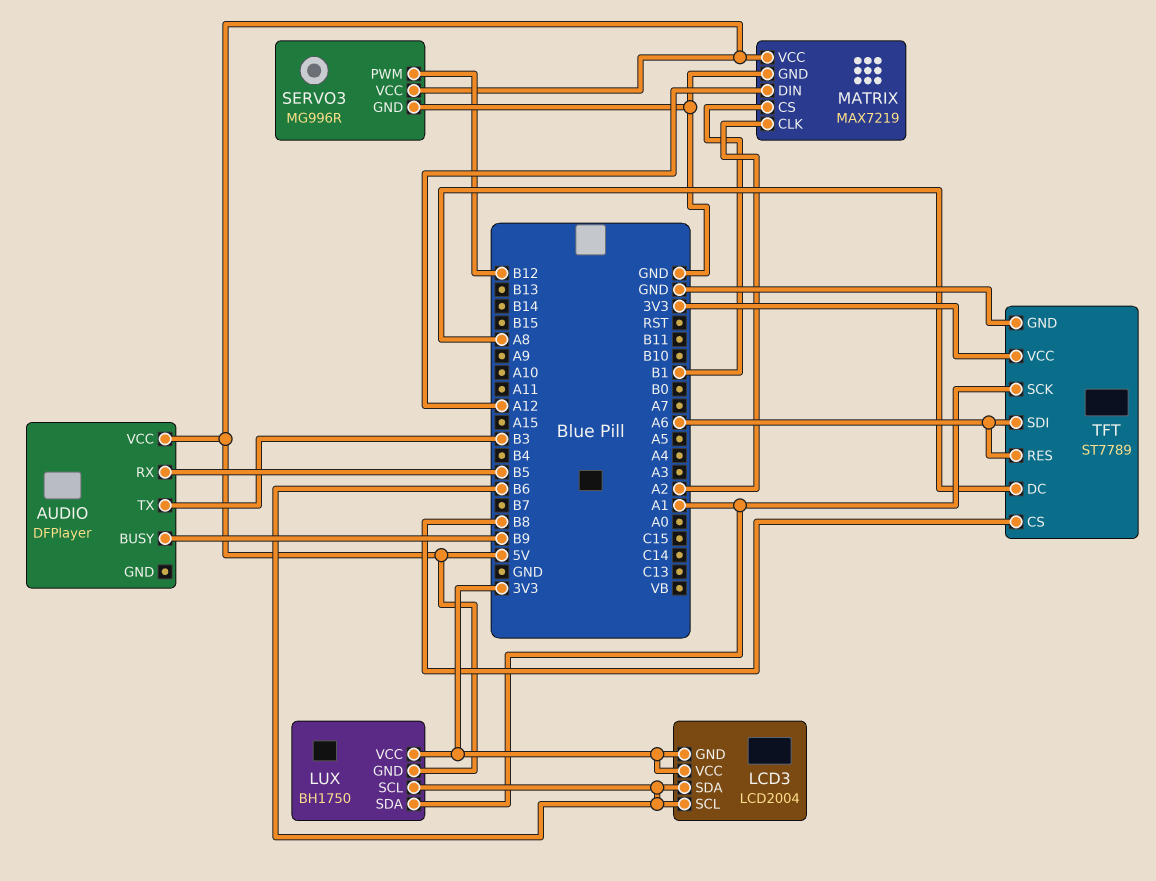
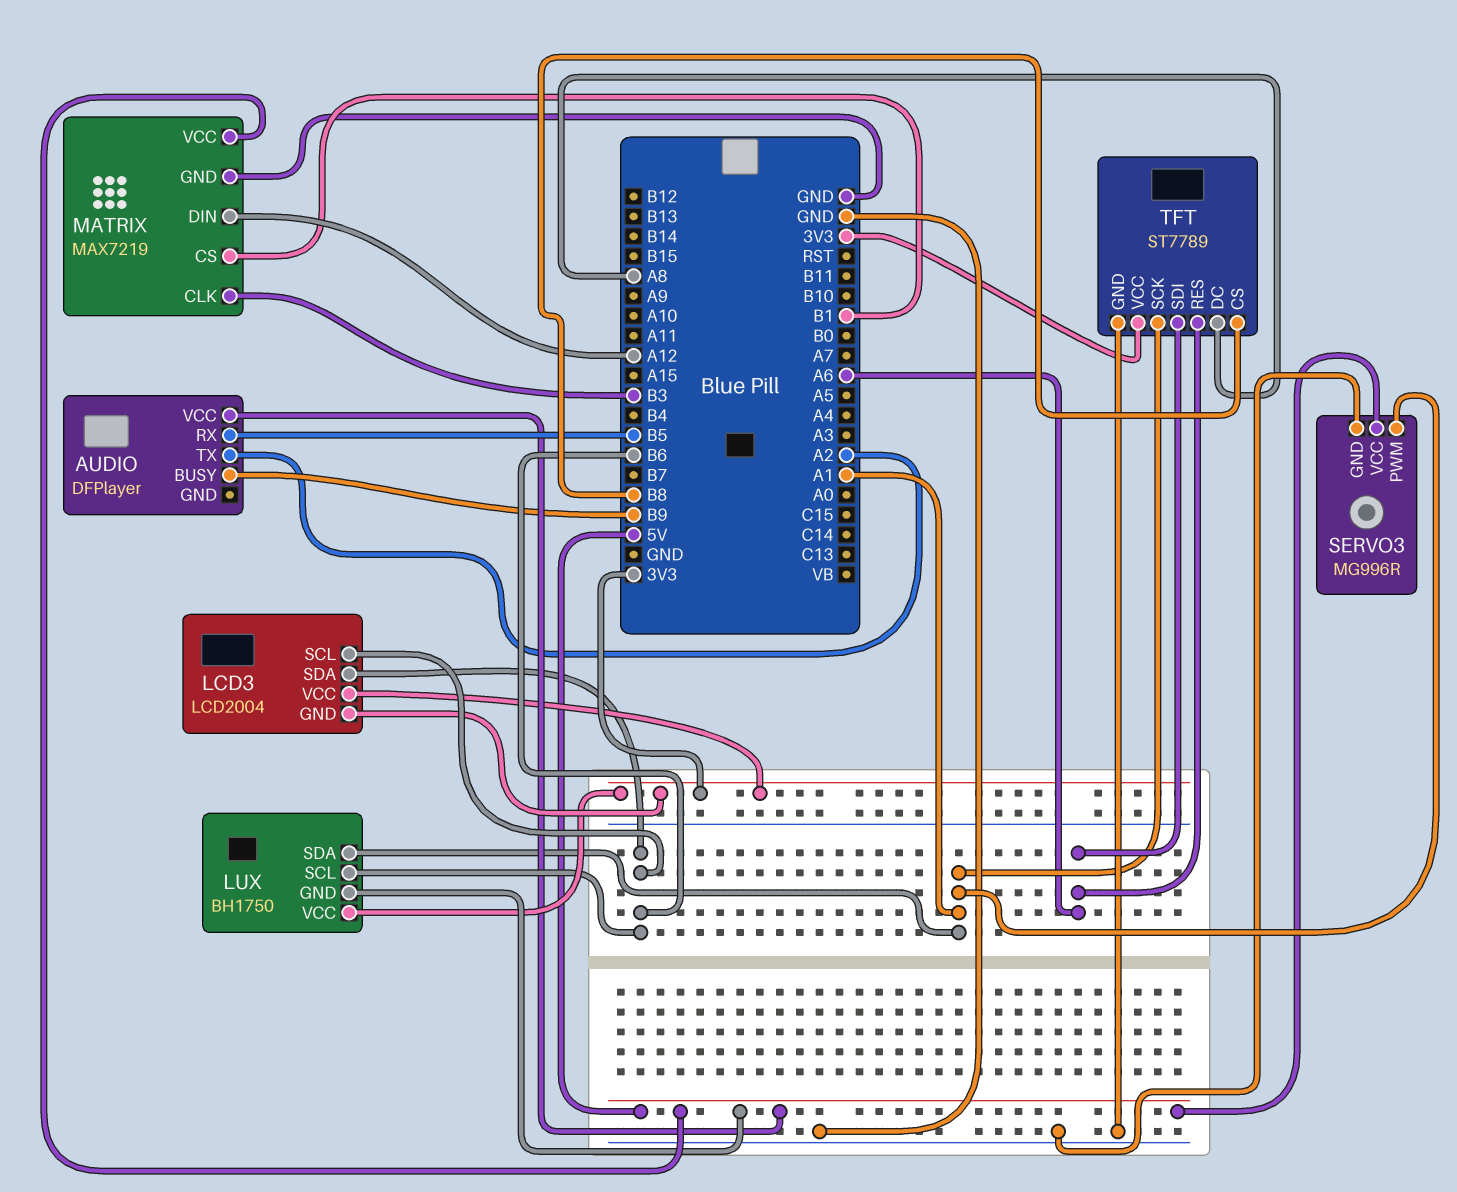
AUDIO pin TX: B3 -> A2
MATRIX pin CLK: A2 -> B3
SERVO3 pin PWM: B12 -> A1

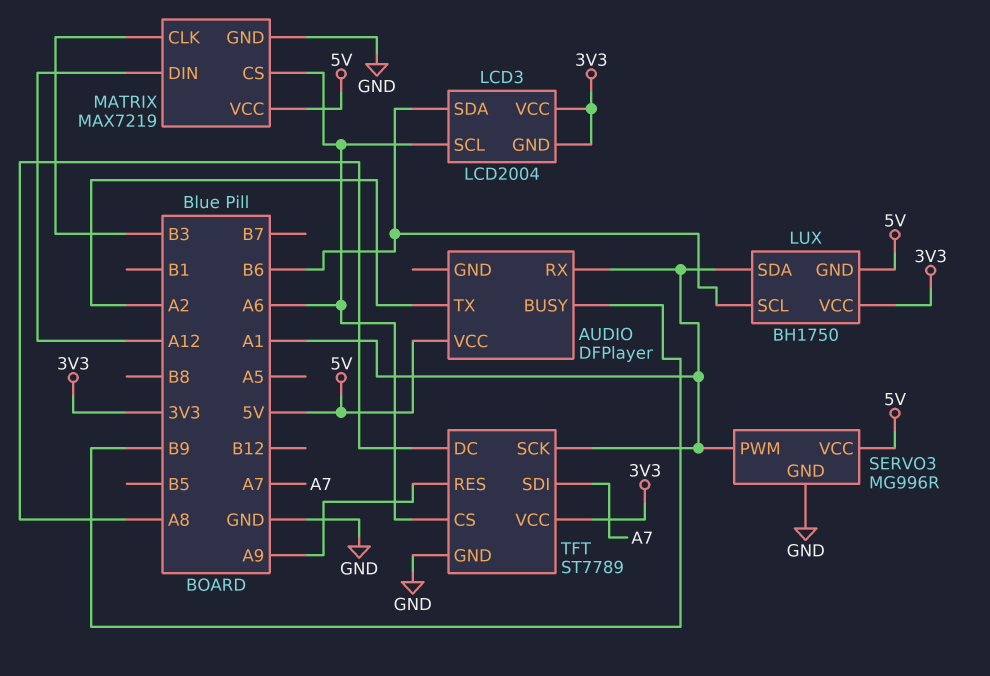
AUDIO pin RX: B5 -> A1
LCD3 pin SCL: B6 -> A6
MATRIX pin CS: B1 -> A6
TFT pin CS: B8 -> A6
TFT pin RES: A6 -> A9
TFT pin SDI: A6 -> A7

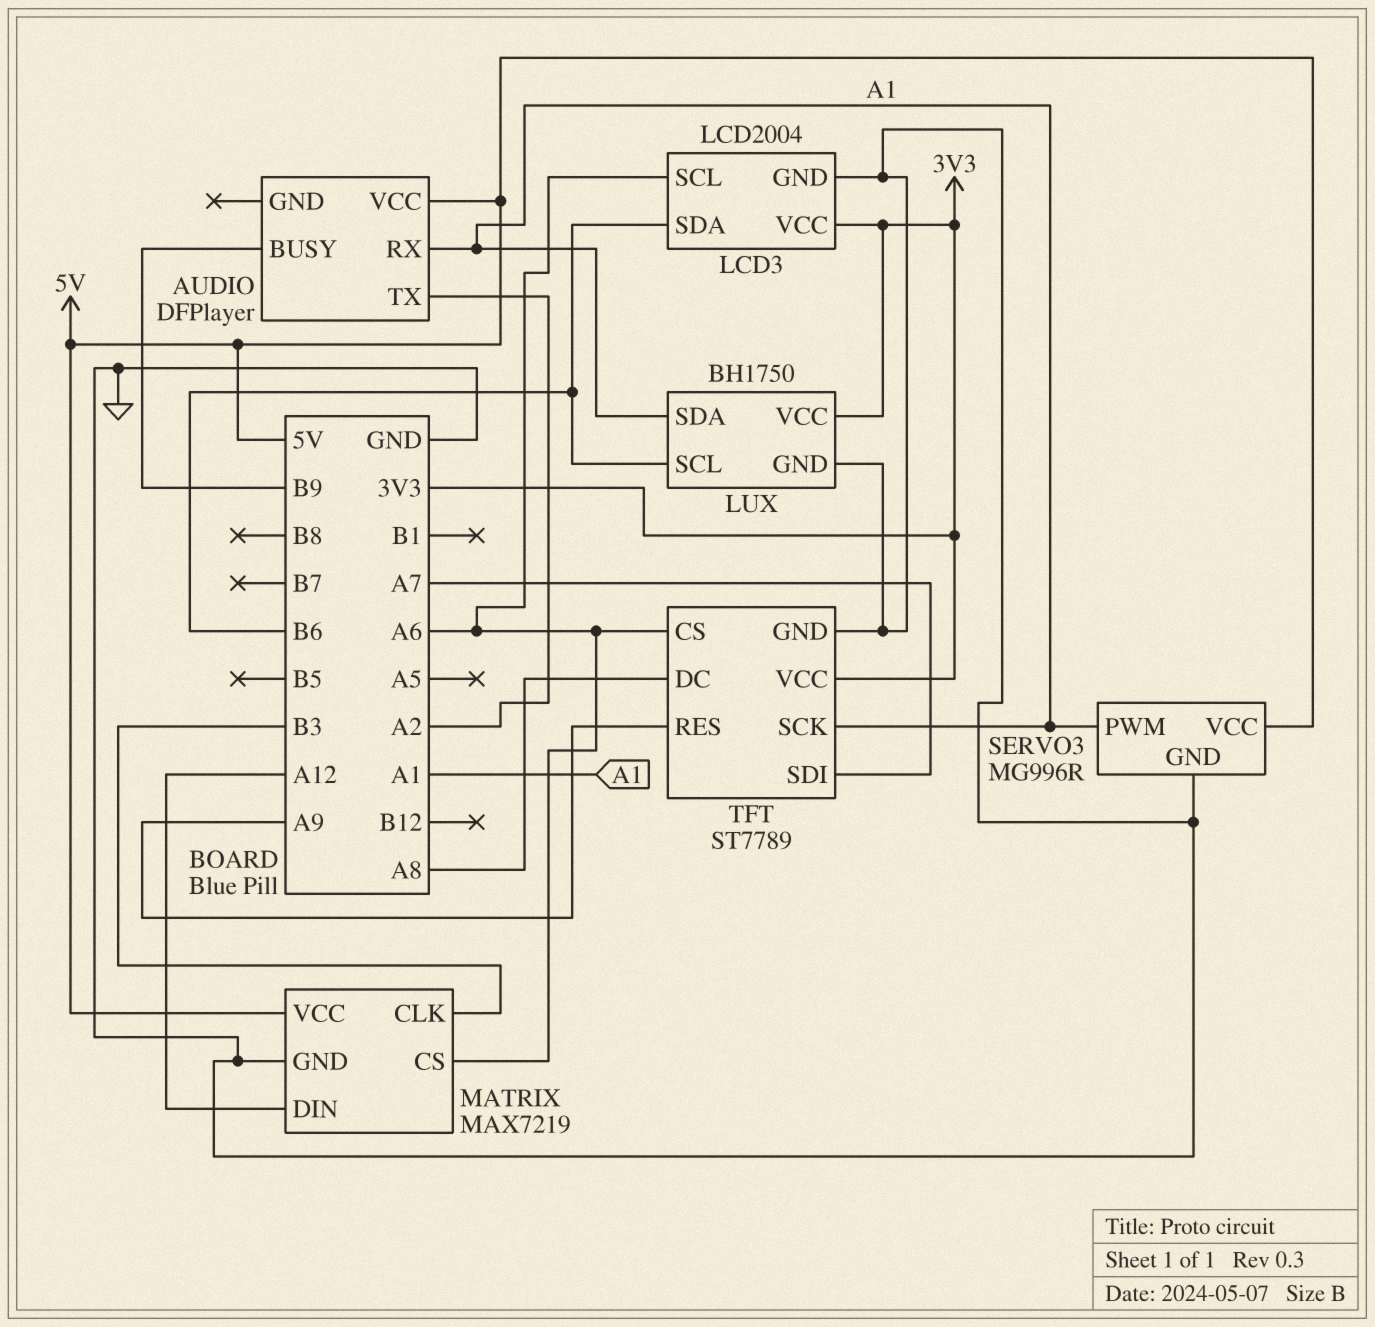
LCD3 pin GND: 3V3 -> GND
LUX pin GND: 5V -> GND

